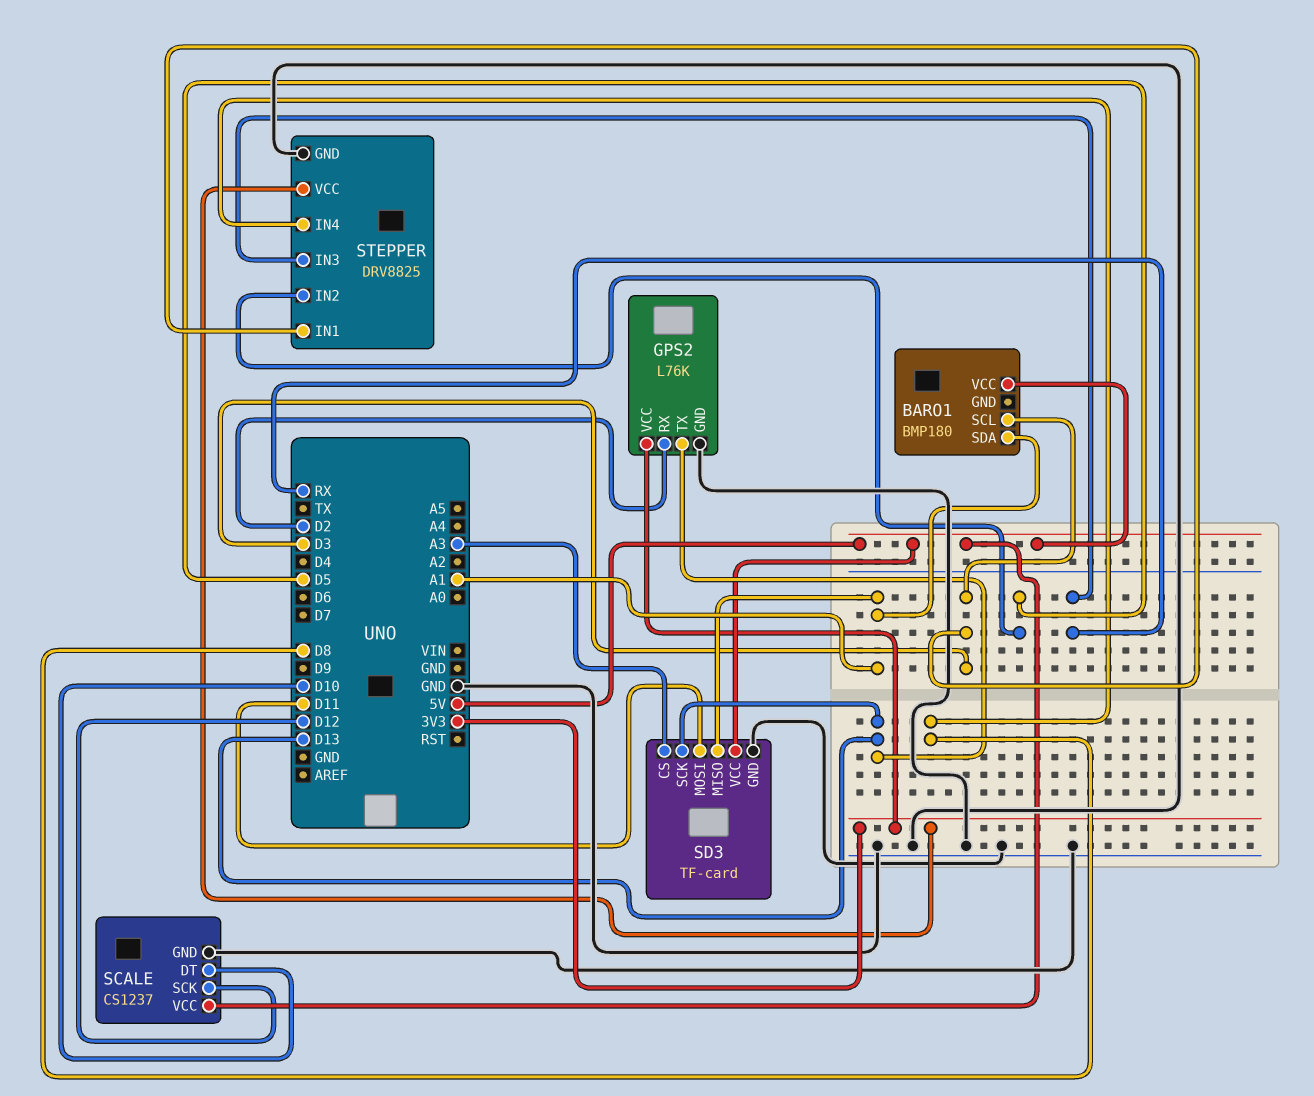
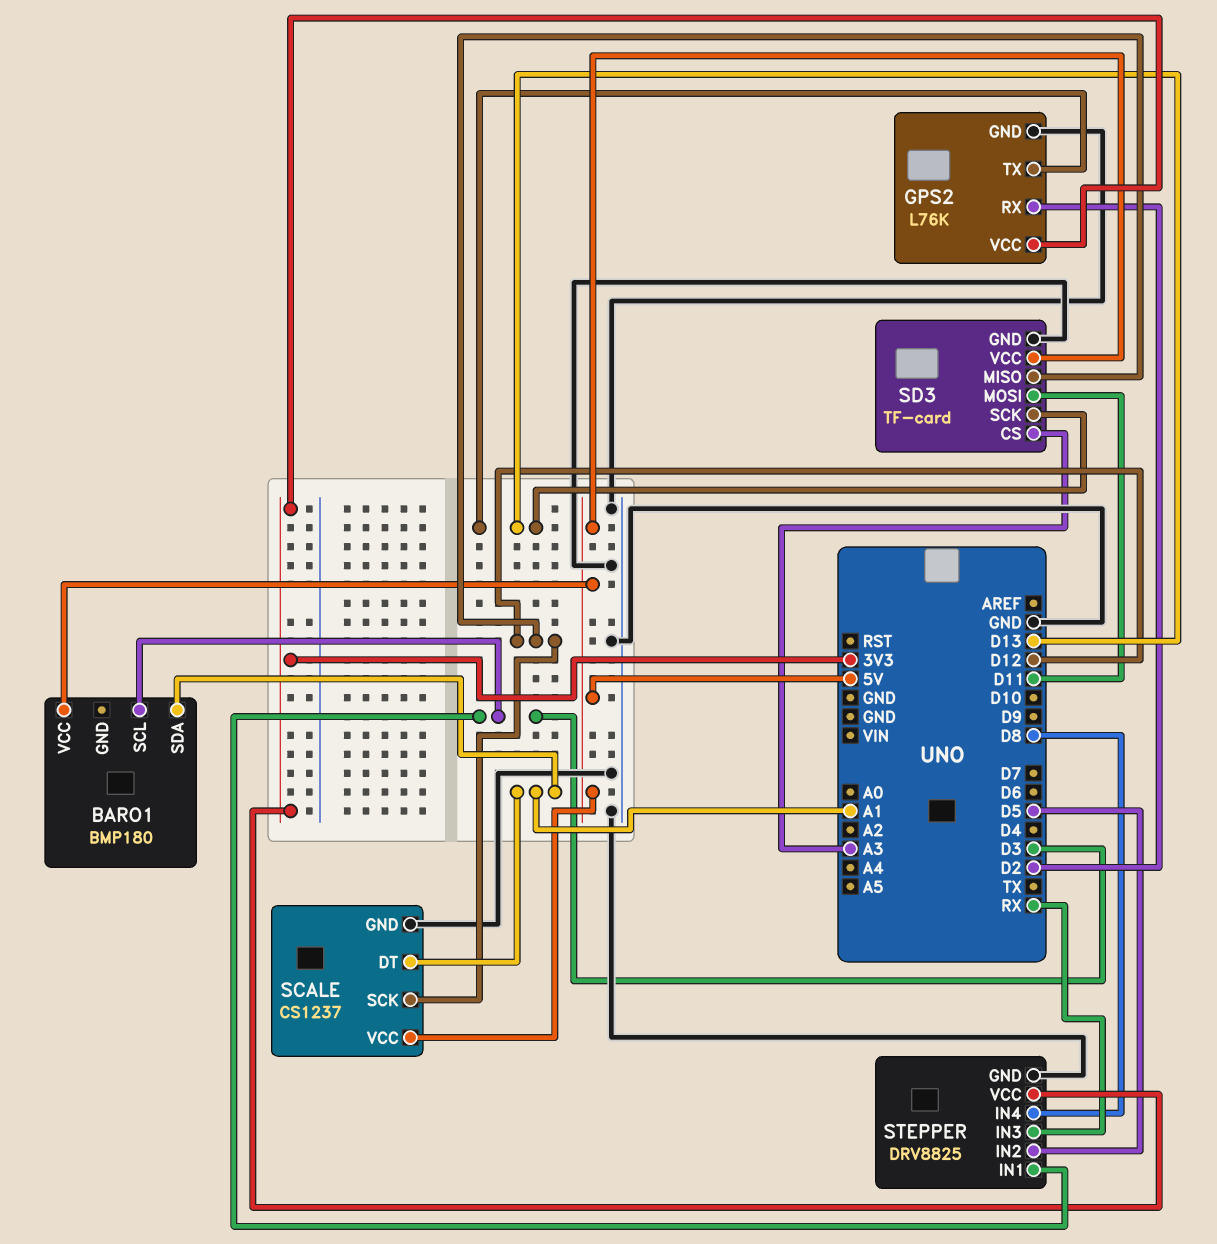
SCALE pin DT: D10 -> A1
SD3 pin MISO: A1 -> D12

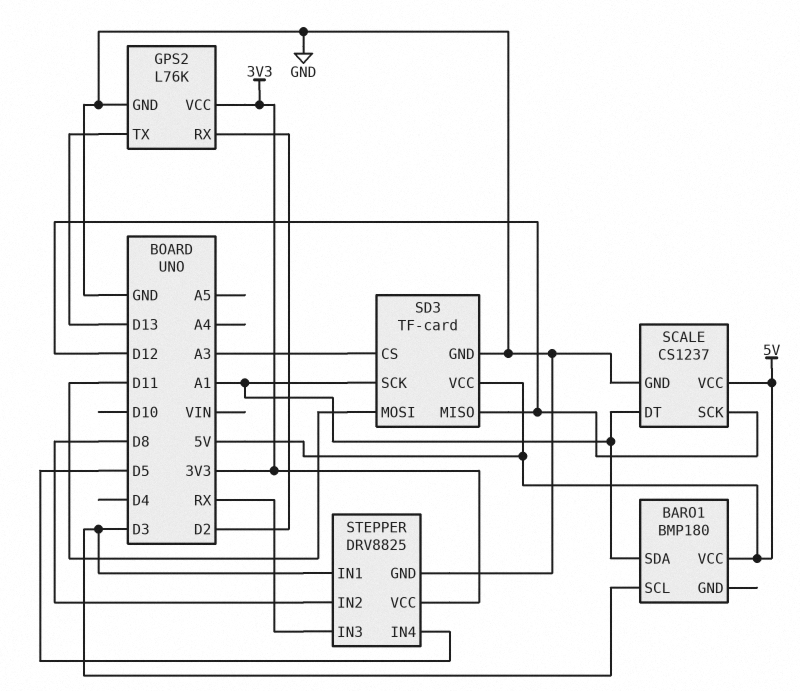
SD3 pin SCK: D13 -> A1
STEPPER pin IN2: D5 -> D8
STEPPER pin IN4: D8 -> D5

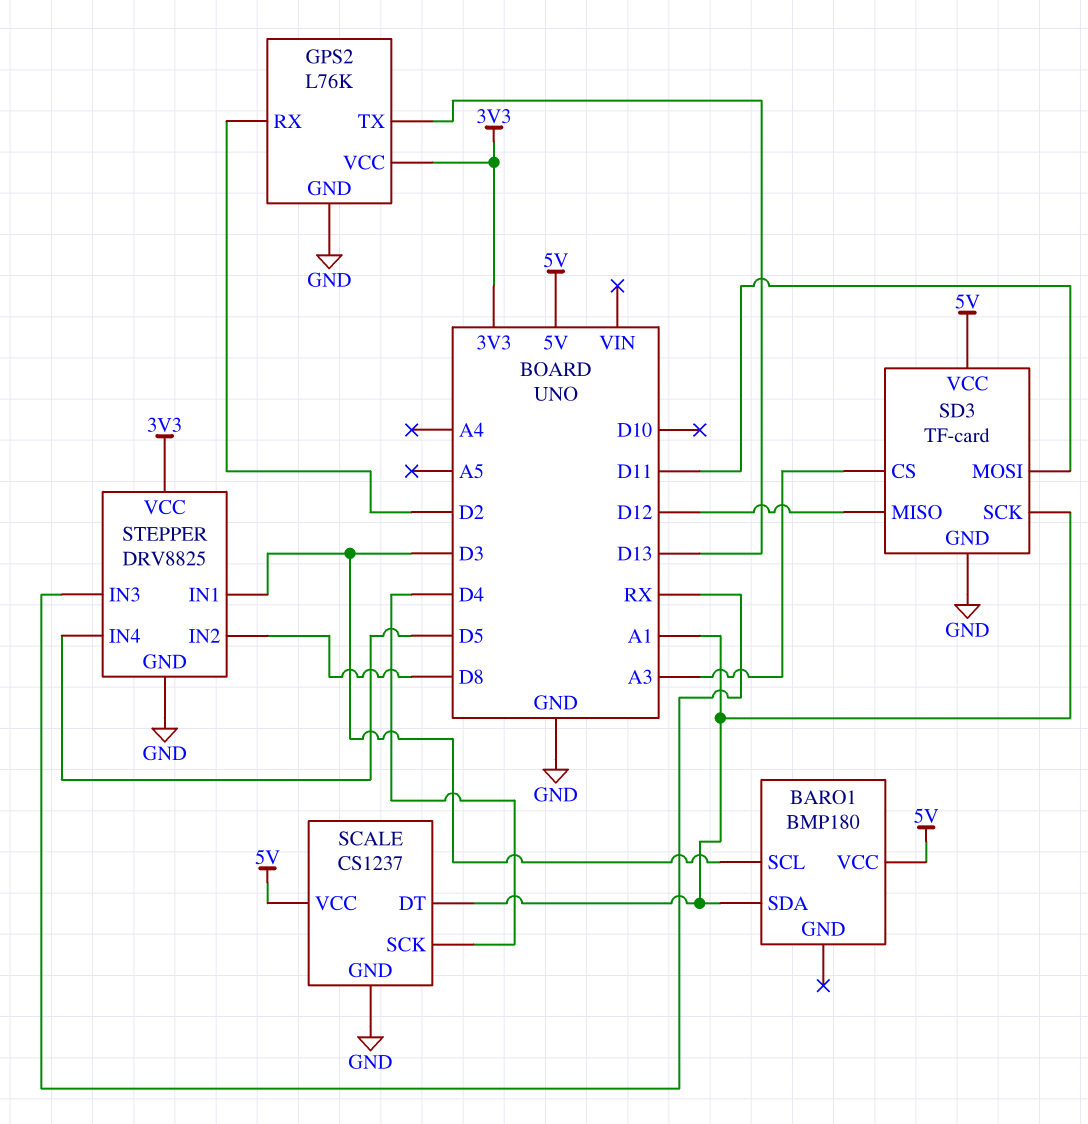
SCALE pin SCK: D12 -> D4

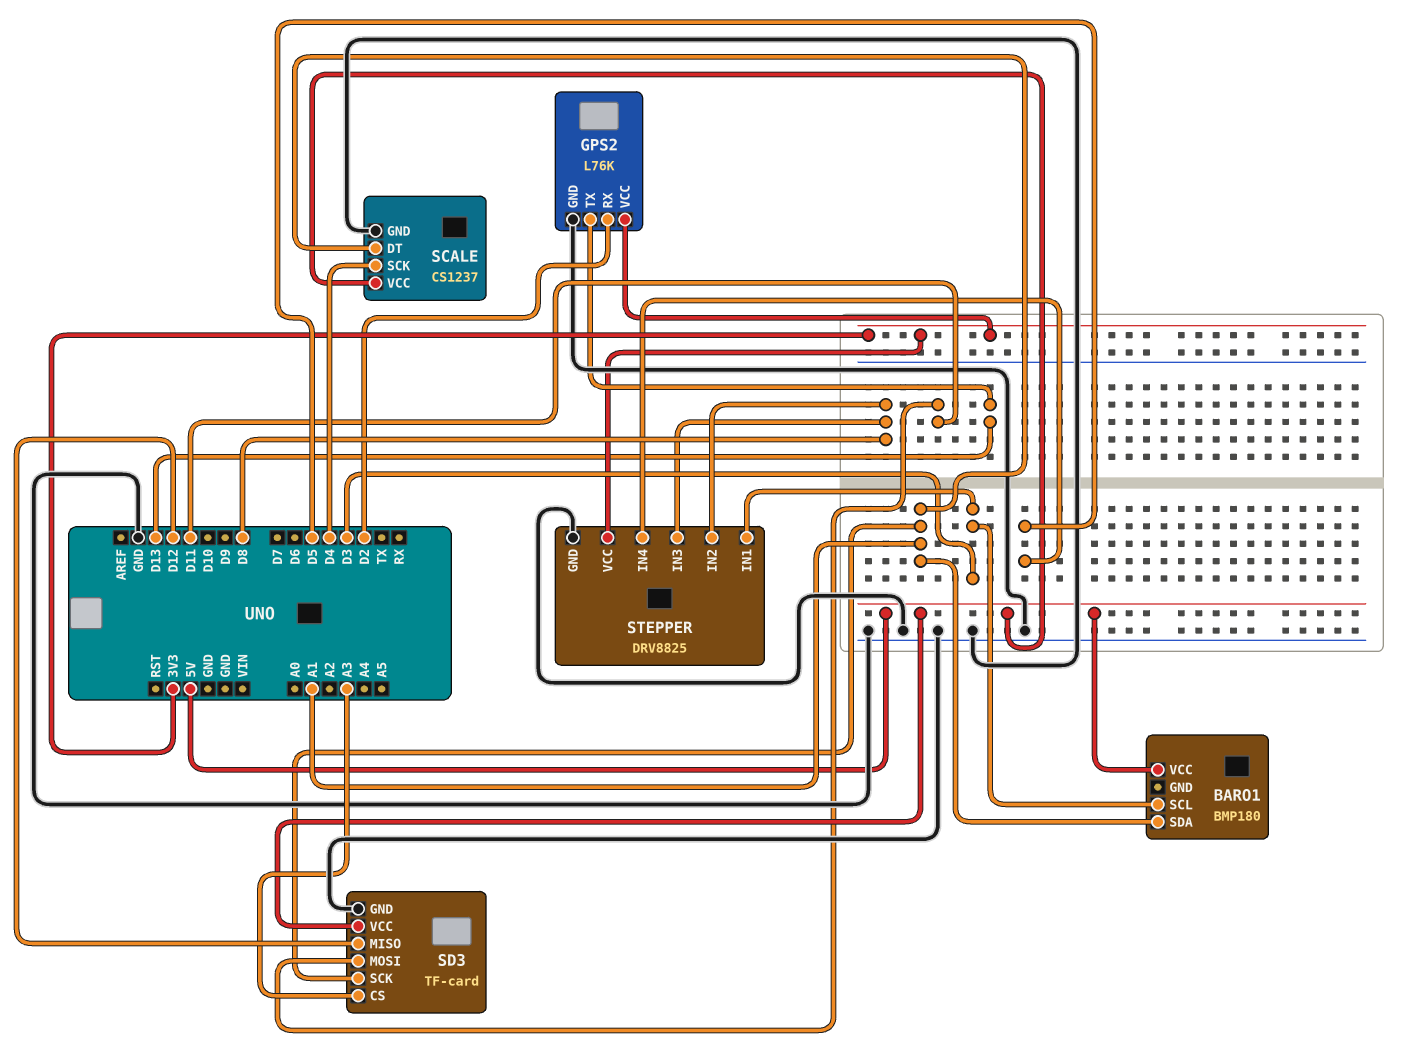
STEPPER pin IN3: RX -> D8

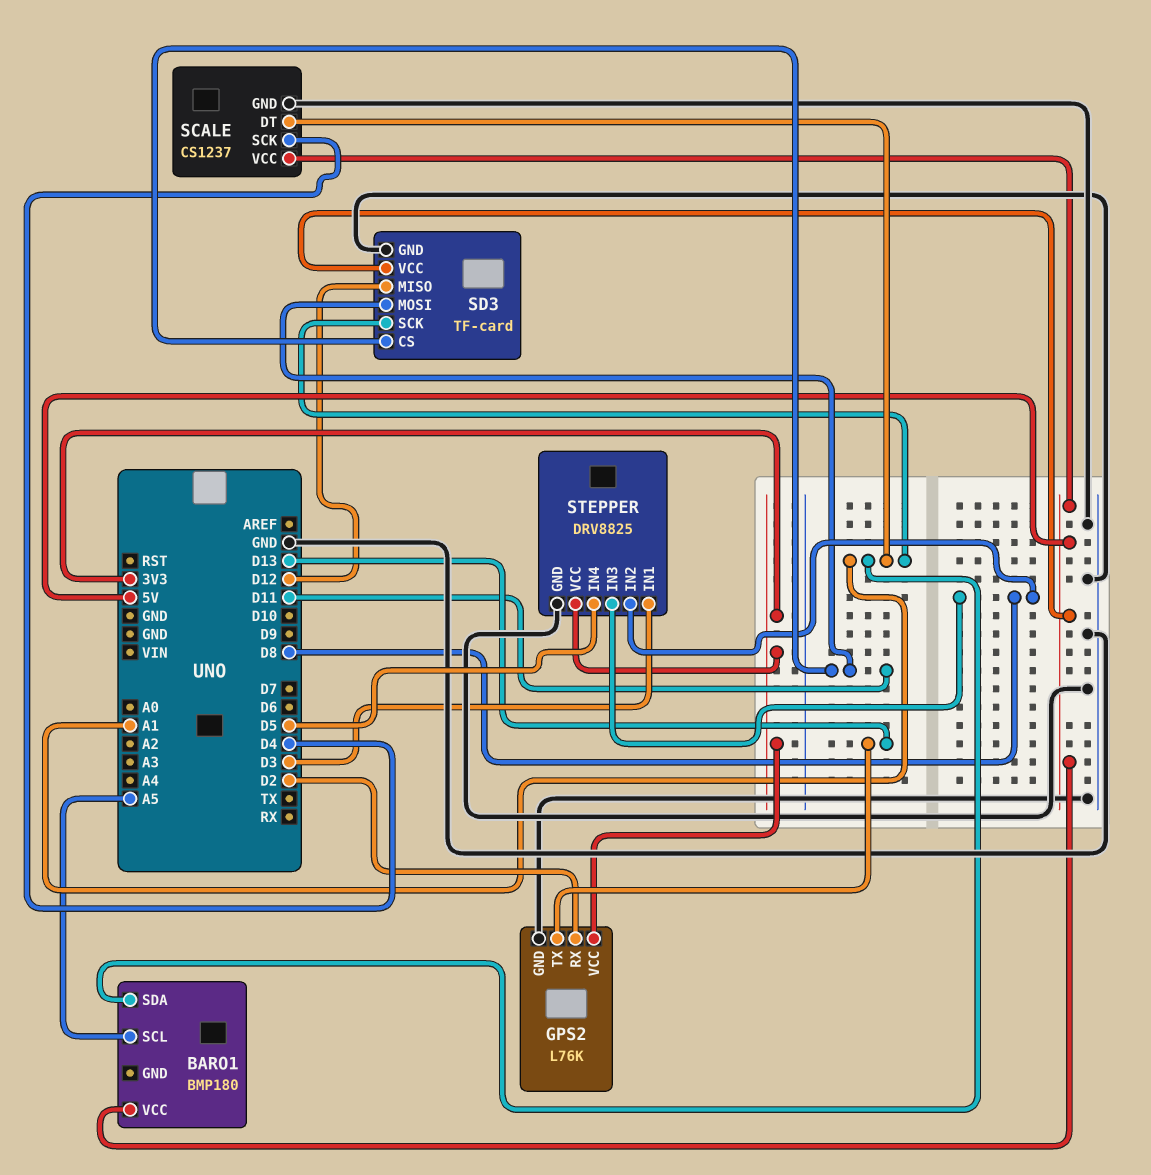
BARO1 pin SCL: D3 -> A5
SD3 pin CS: A3 -> D11

